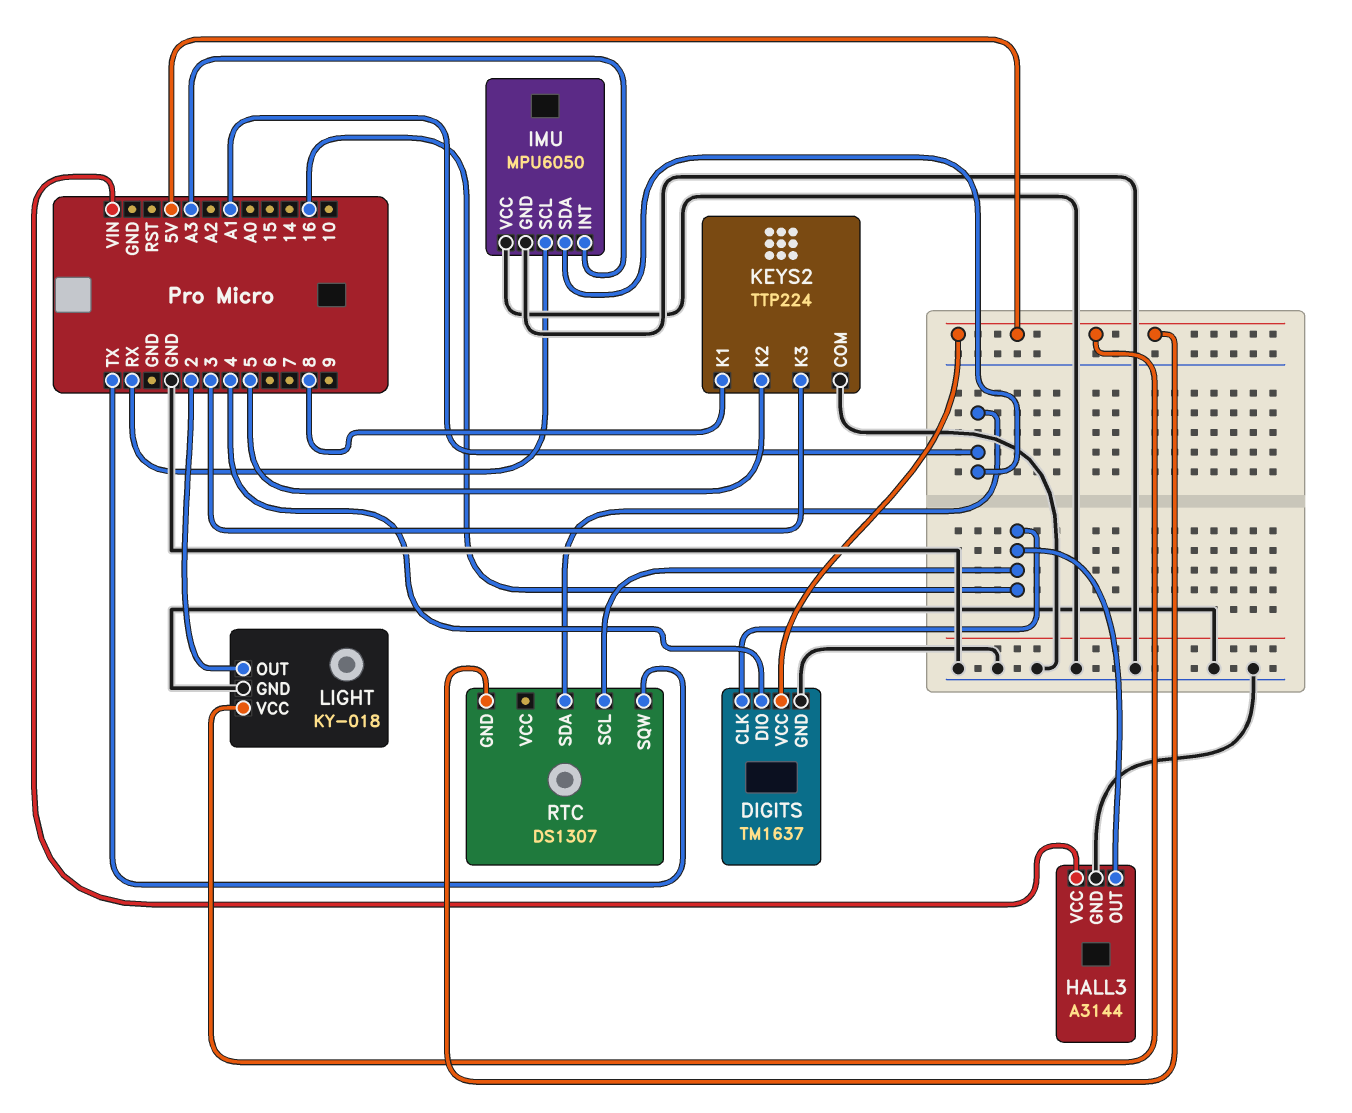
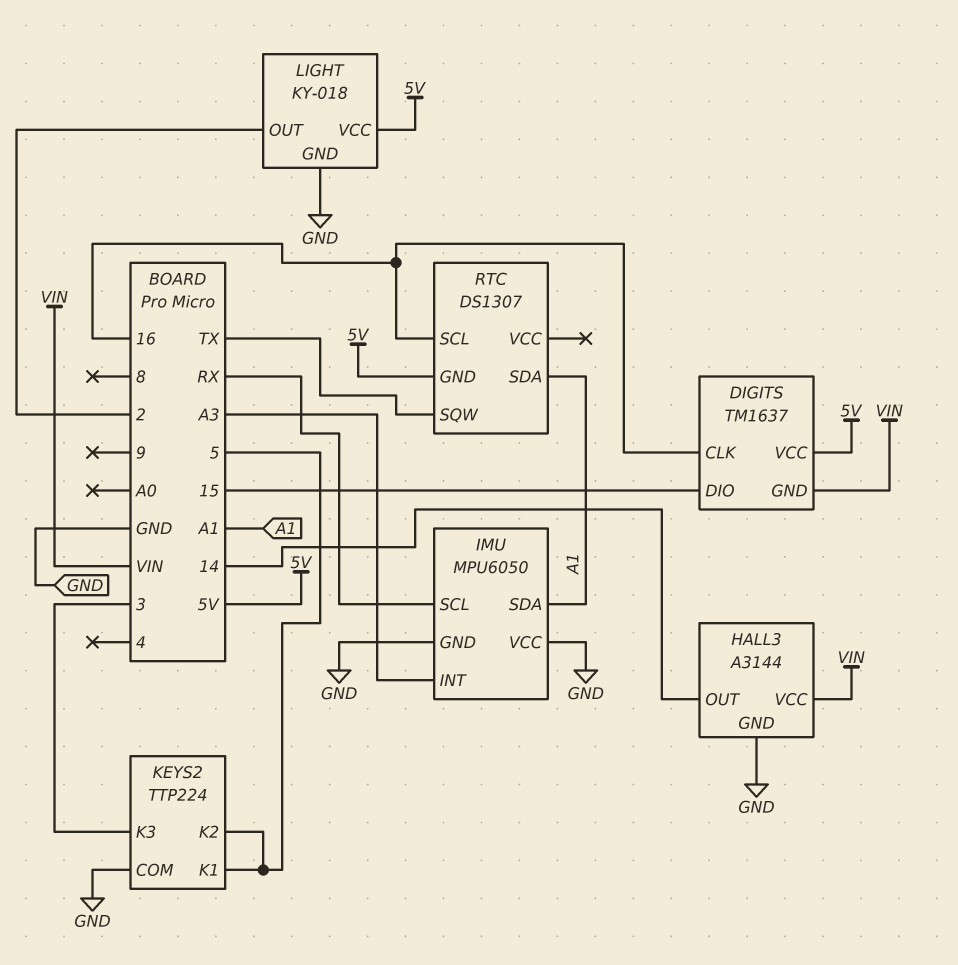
DIGITS pin DIO: 4 -> 15
DIGITS pin GND: GND -> VIN
HALL3 pin OUT: 16 -> 14
KEYS2 pin K1: 8 -> 5

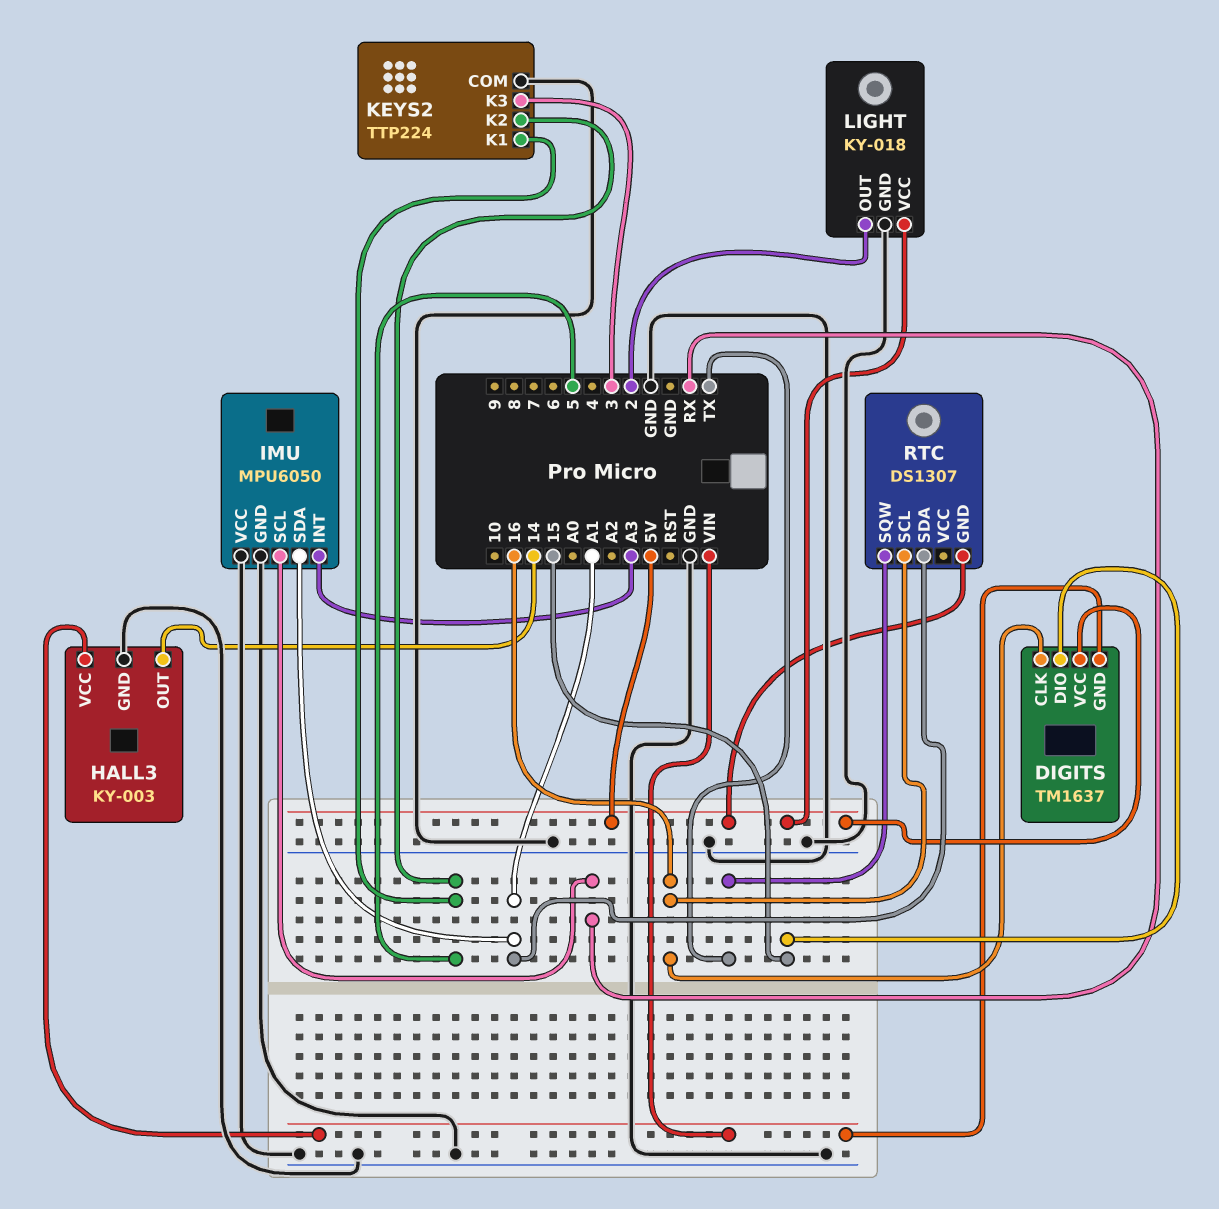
HALL3: A3144 -> KY-003

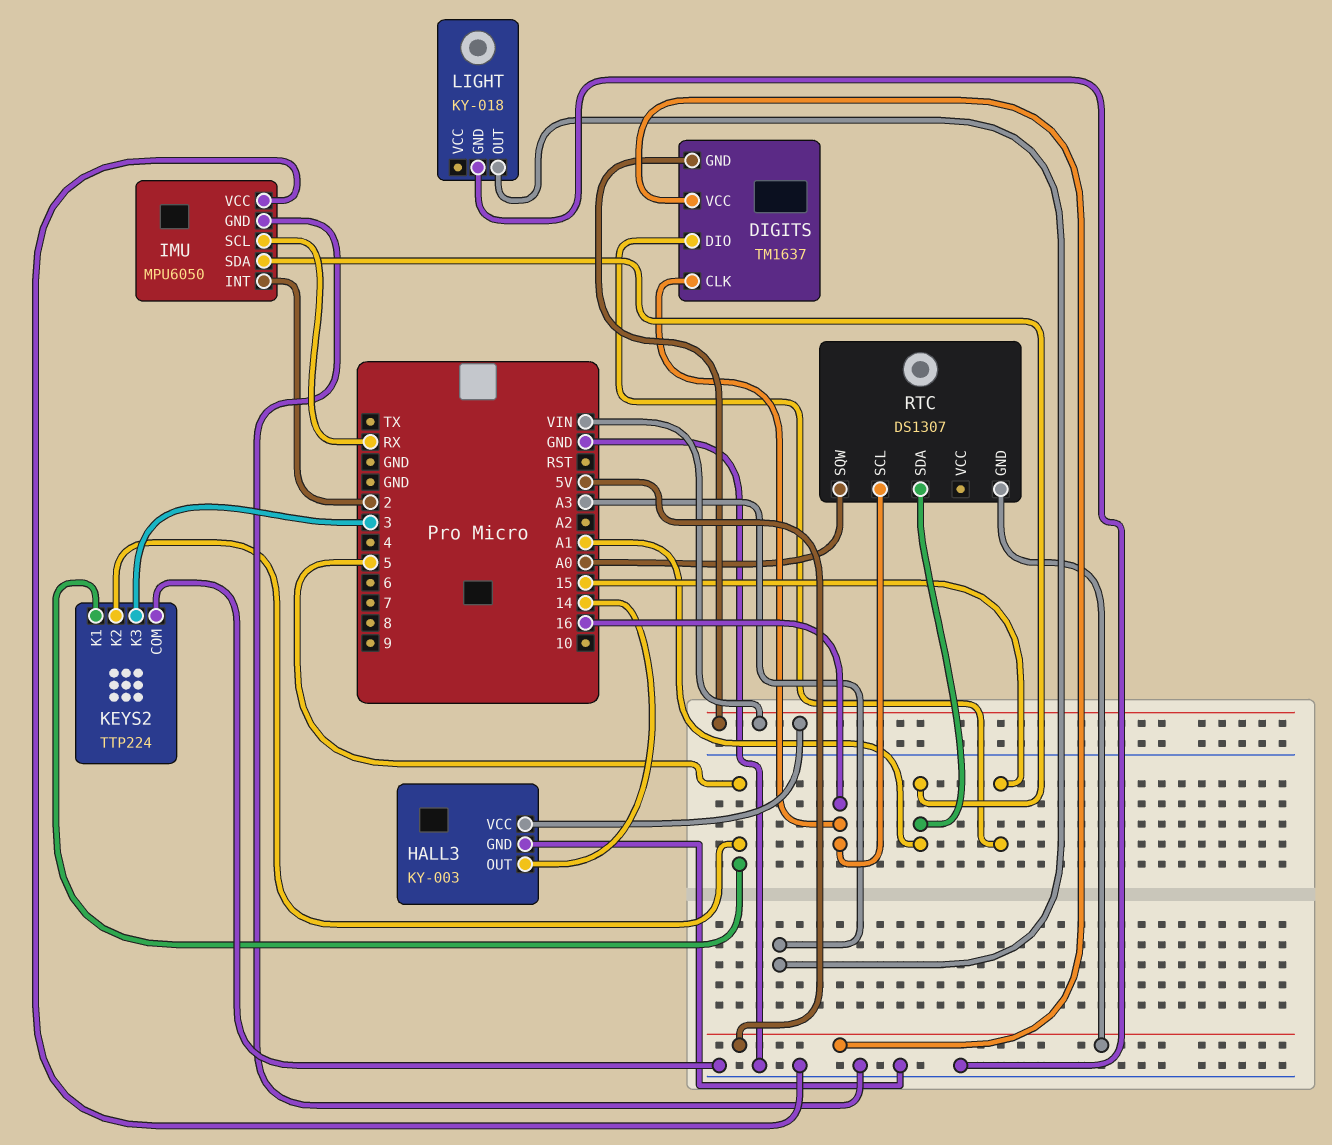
IMU pin INT: A3 -> 2
LIGHT pin OUT: 2 -> A3
LIGHT pin VCC: 5V -> none
RTC pin SQW: TX -> A0

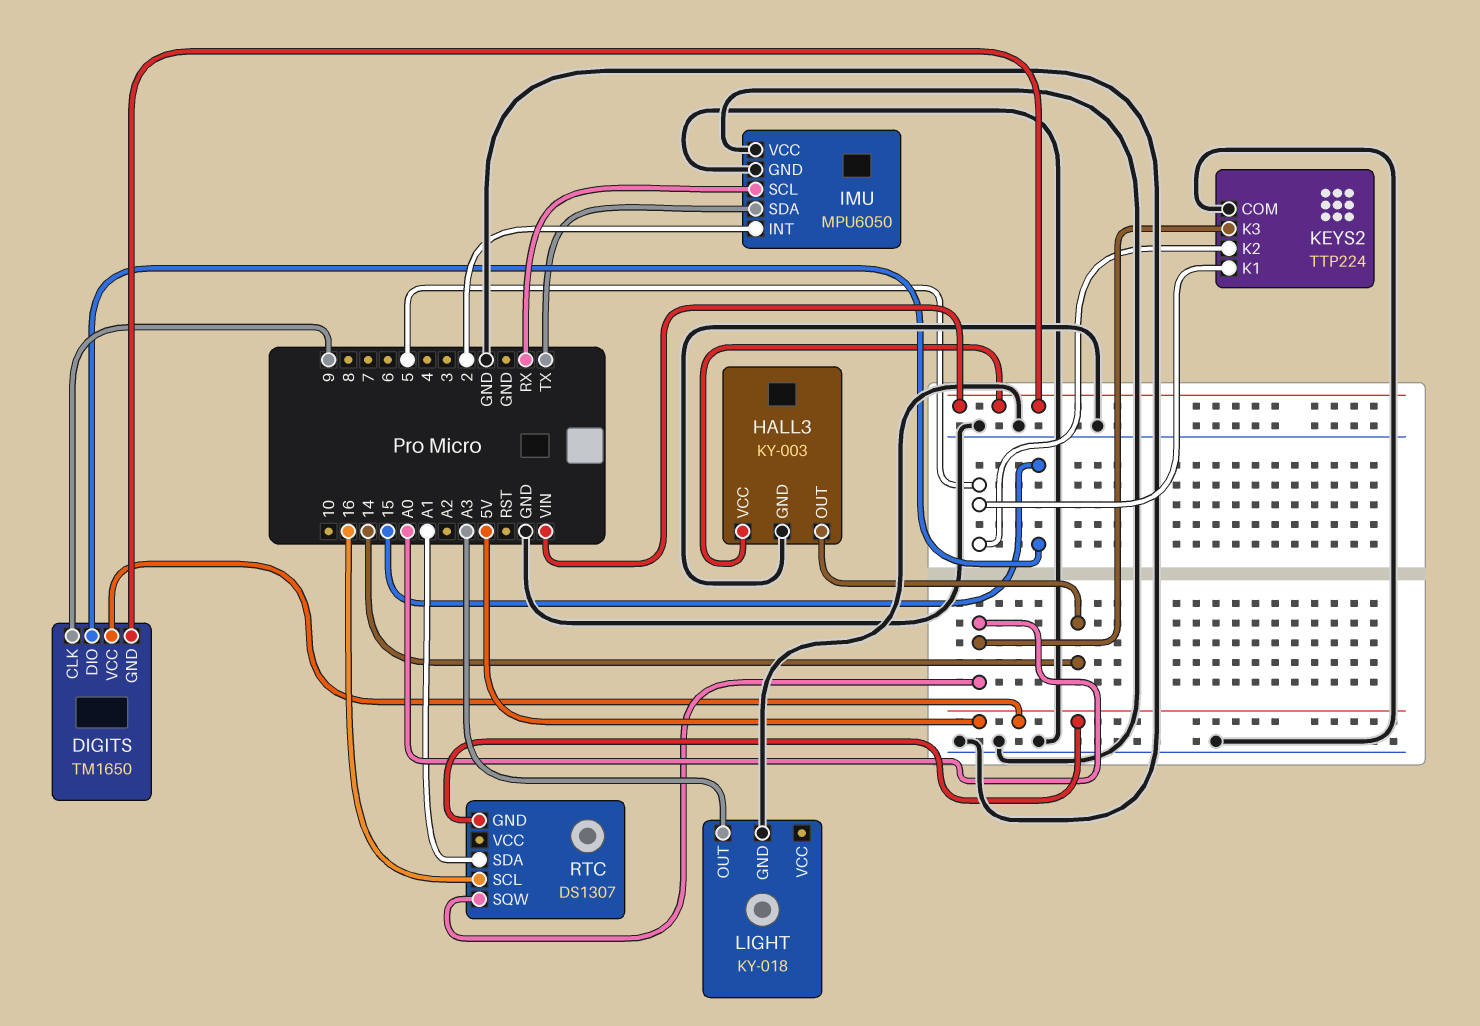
DIGITS: TM1637 -> TM1650
DIGITS pin CLK: 16 -> 9
IMU pin SDA: A1 -> TX
KEYS2 pin K3: 3 -> A0

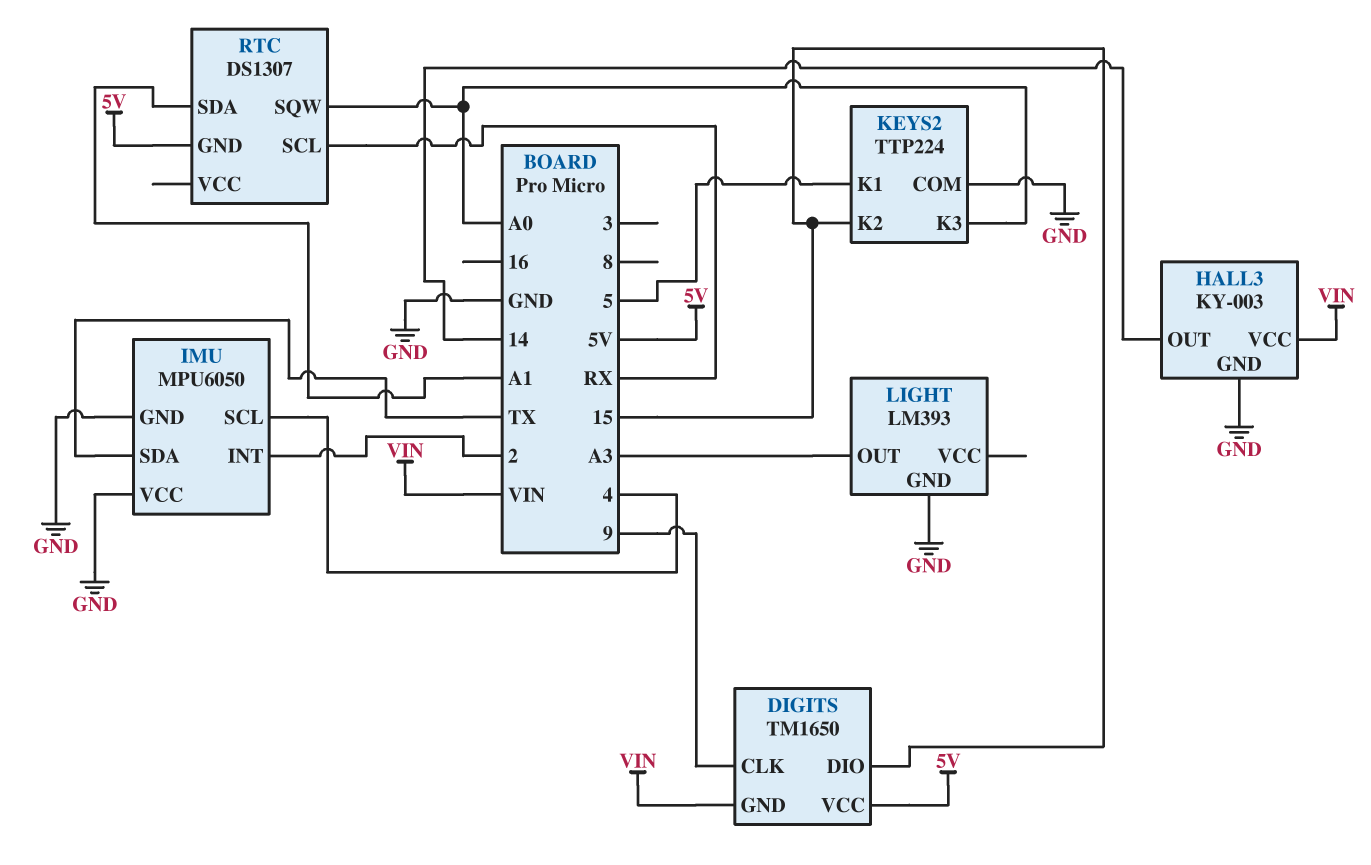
IMU pin SCL: RX -> 4
KEYS2 pin K2: 5 -> 15
LIGHT: KY-018 -> LM393
RTC pin SCL: 16 -> RX

